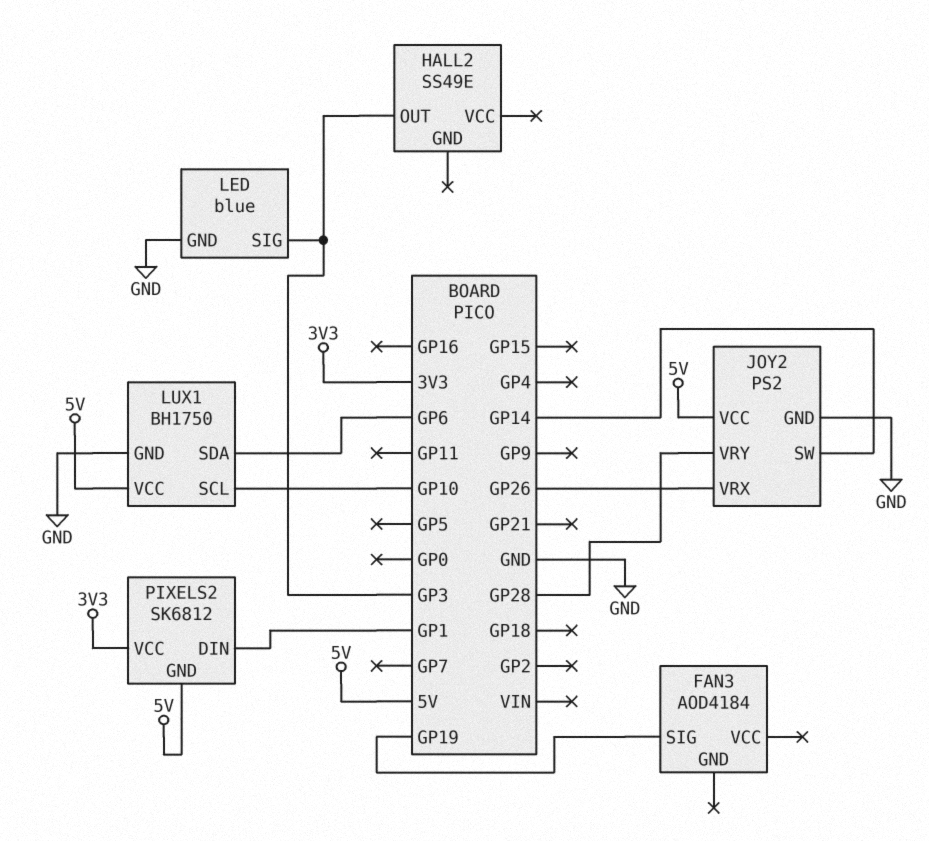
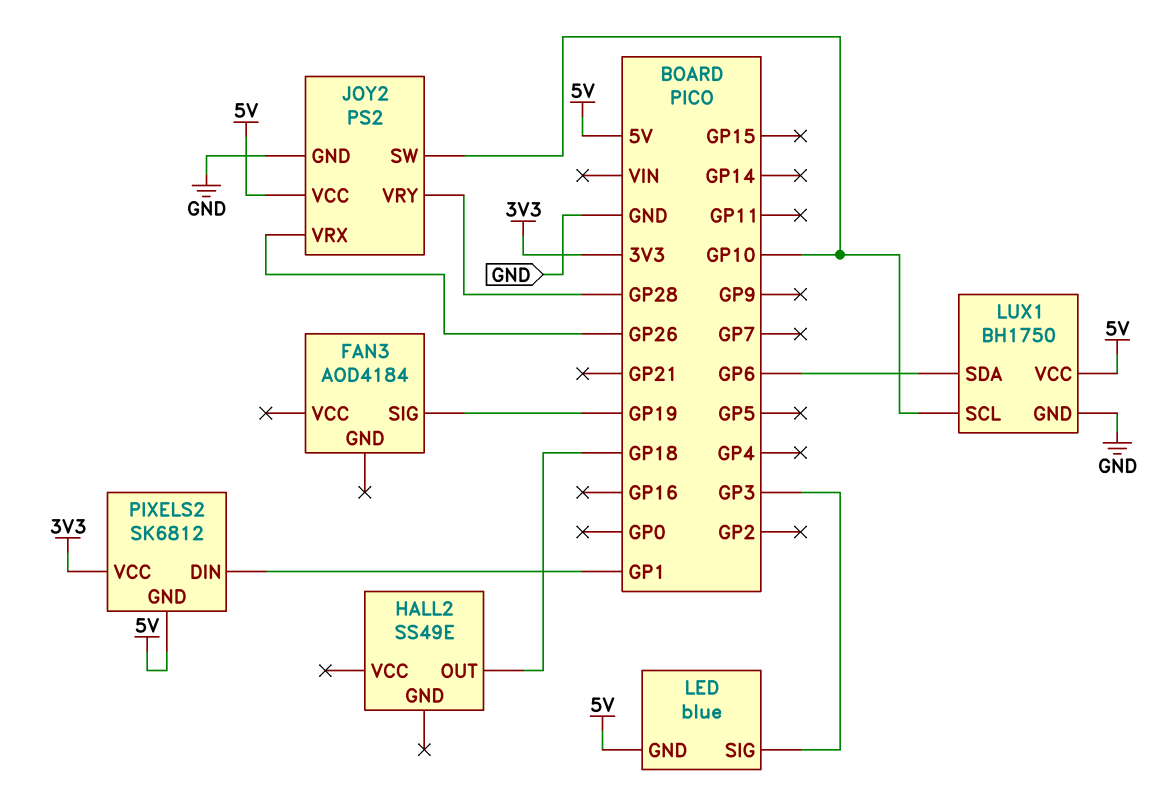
HALL2 pin OUT: GP3 -> GP18
JOY2 pin SW: GP14 -> GP10
LED pin GND: GND -> 5V

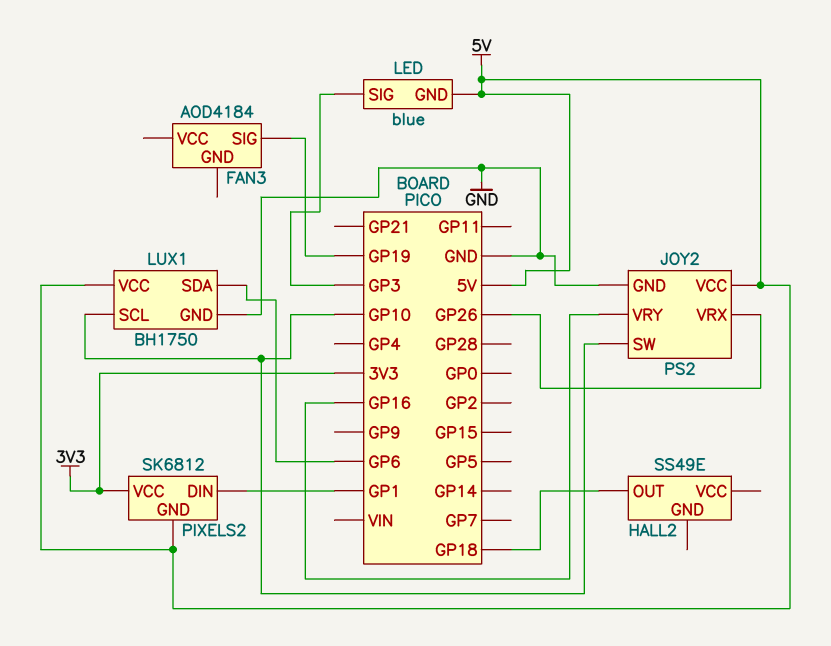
JOY2 pin VRY: GP28 -> GP16

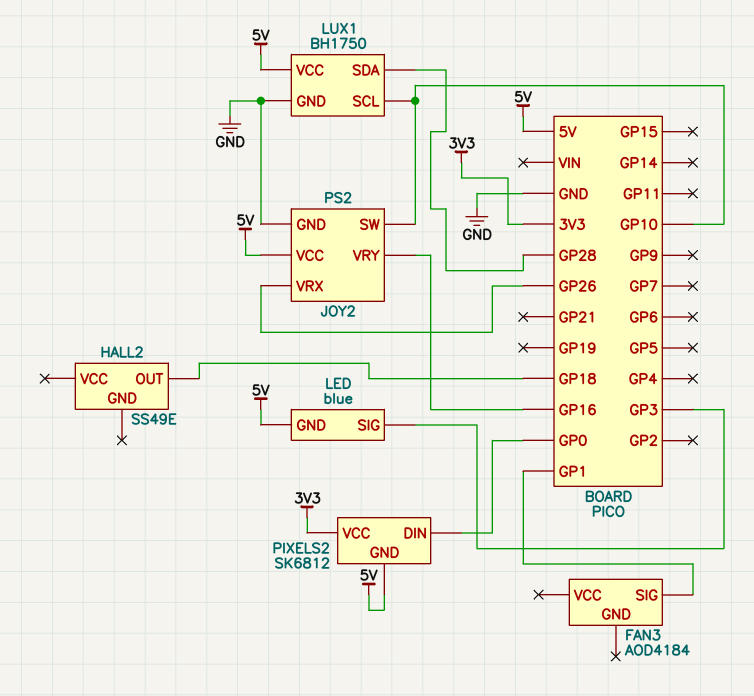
FAN3 pin SIG: GP19 -> GP1
LUX1 pin SDA: GP6 -> GP28
PIXELS2 pin DIN: GP1 -> GP0

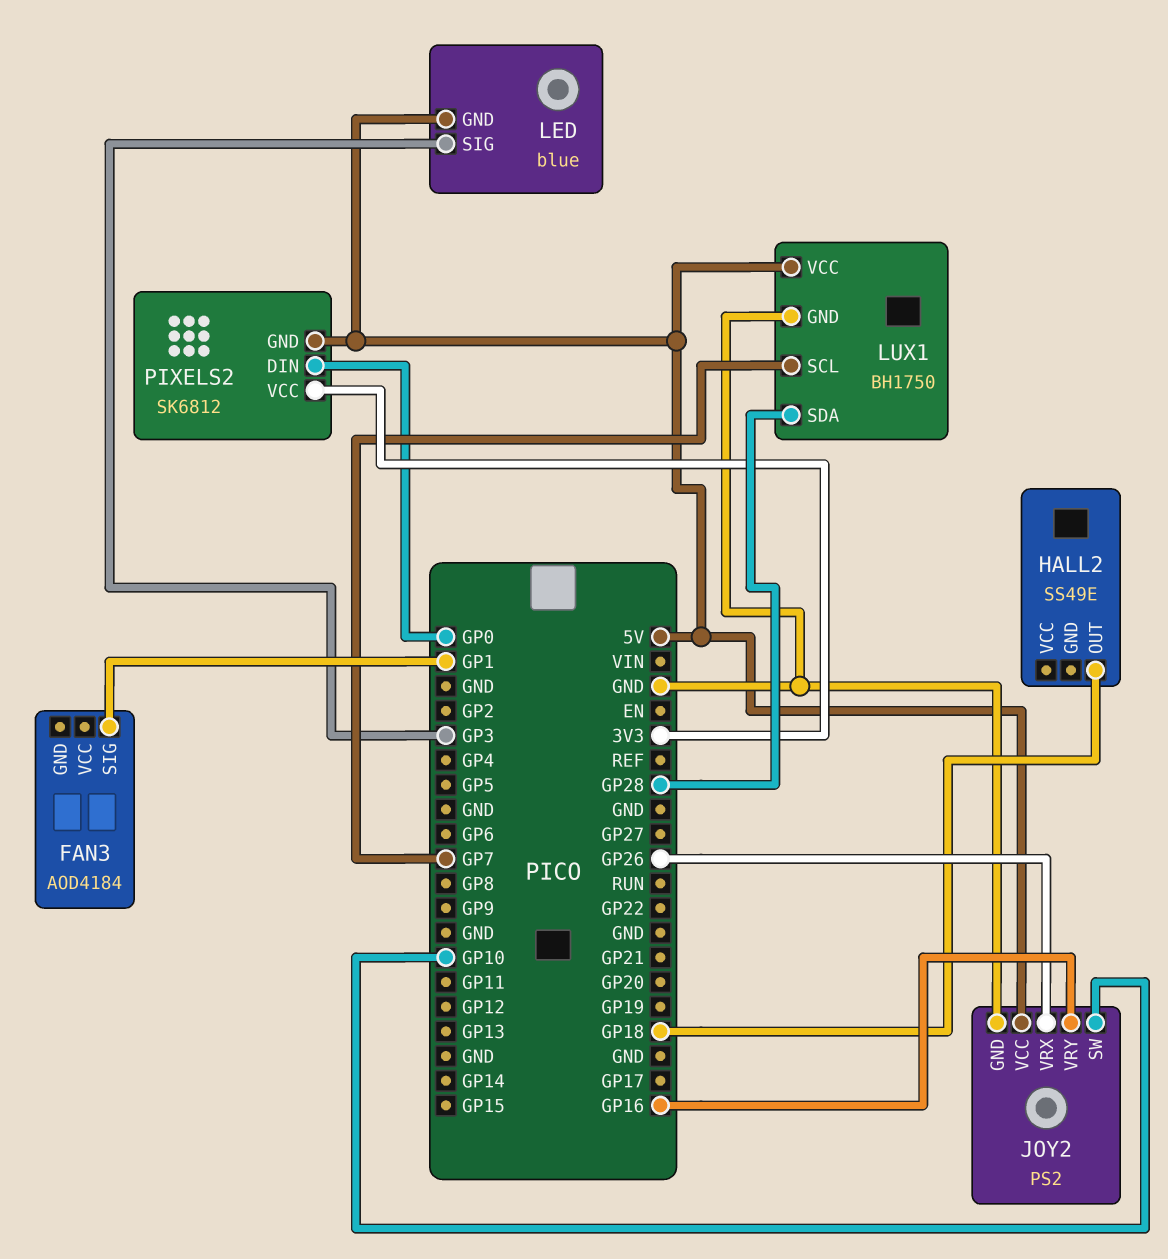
LUX1 pin SCL: GP10 -> GP7

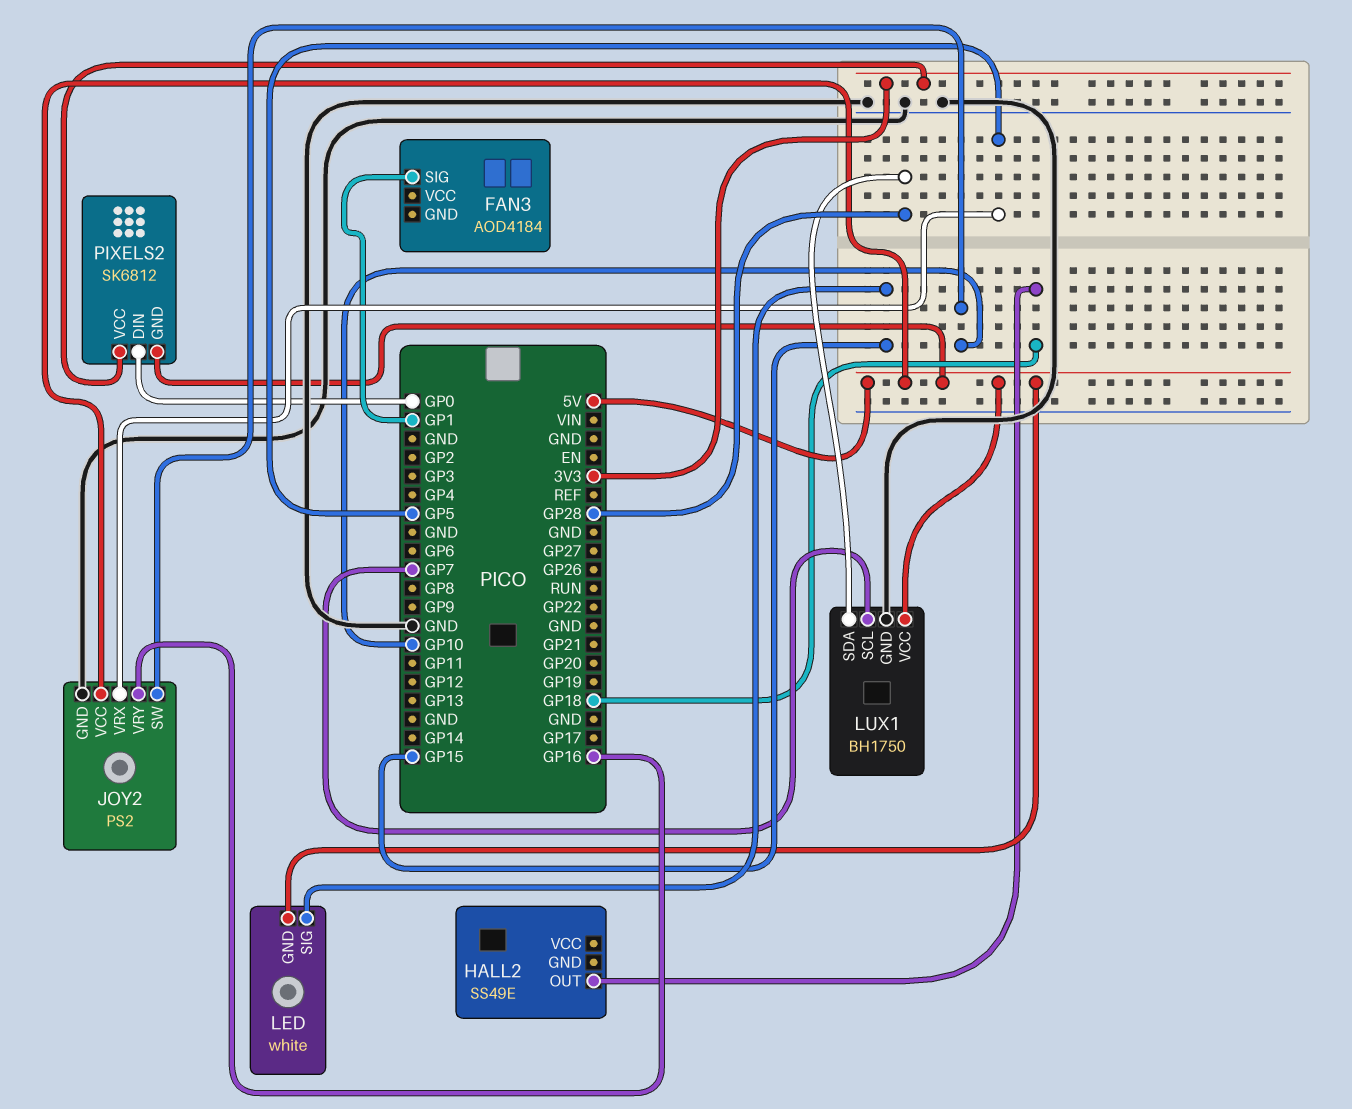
JOY2 pin VRX: GP26 -> GP5
LED: blue -> white
LED pin SIG: GP3 -> GP15

